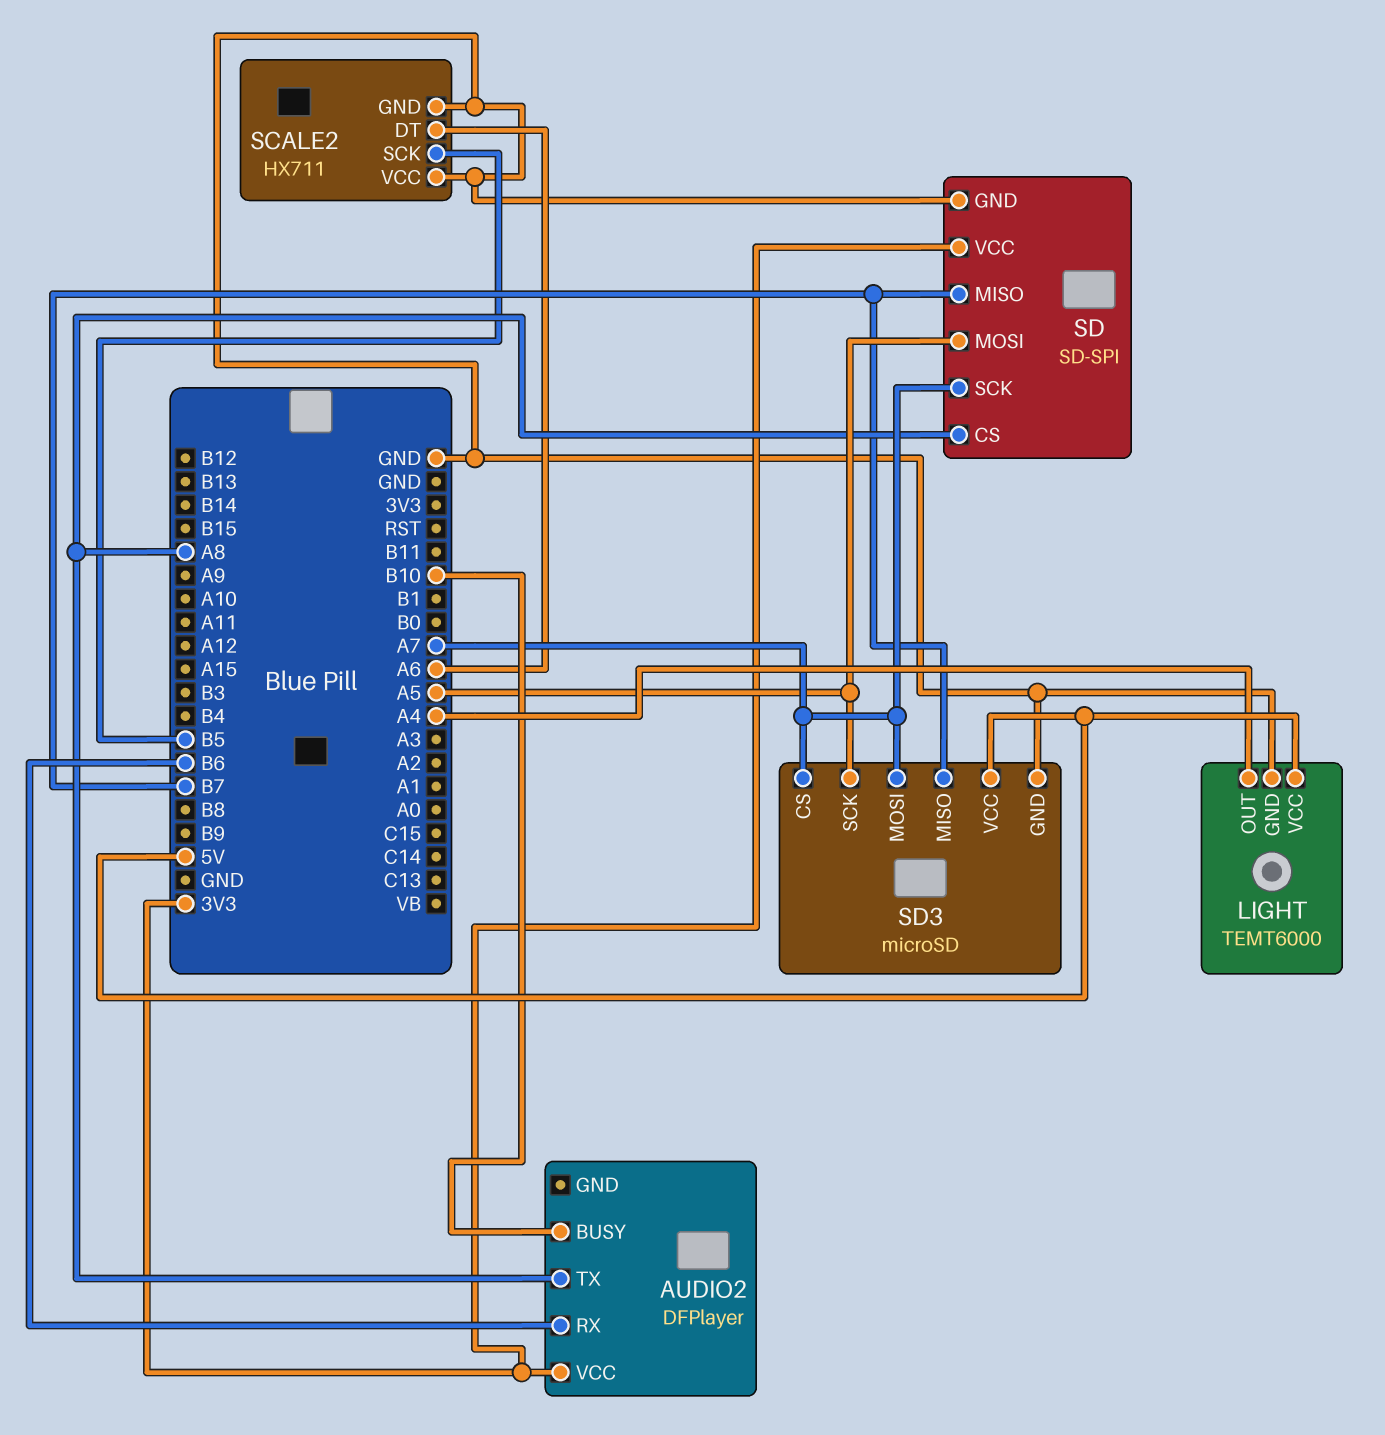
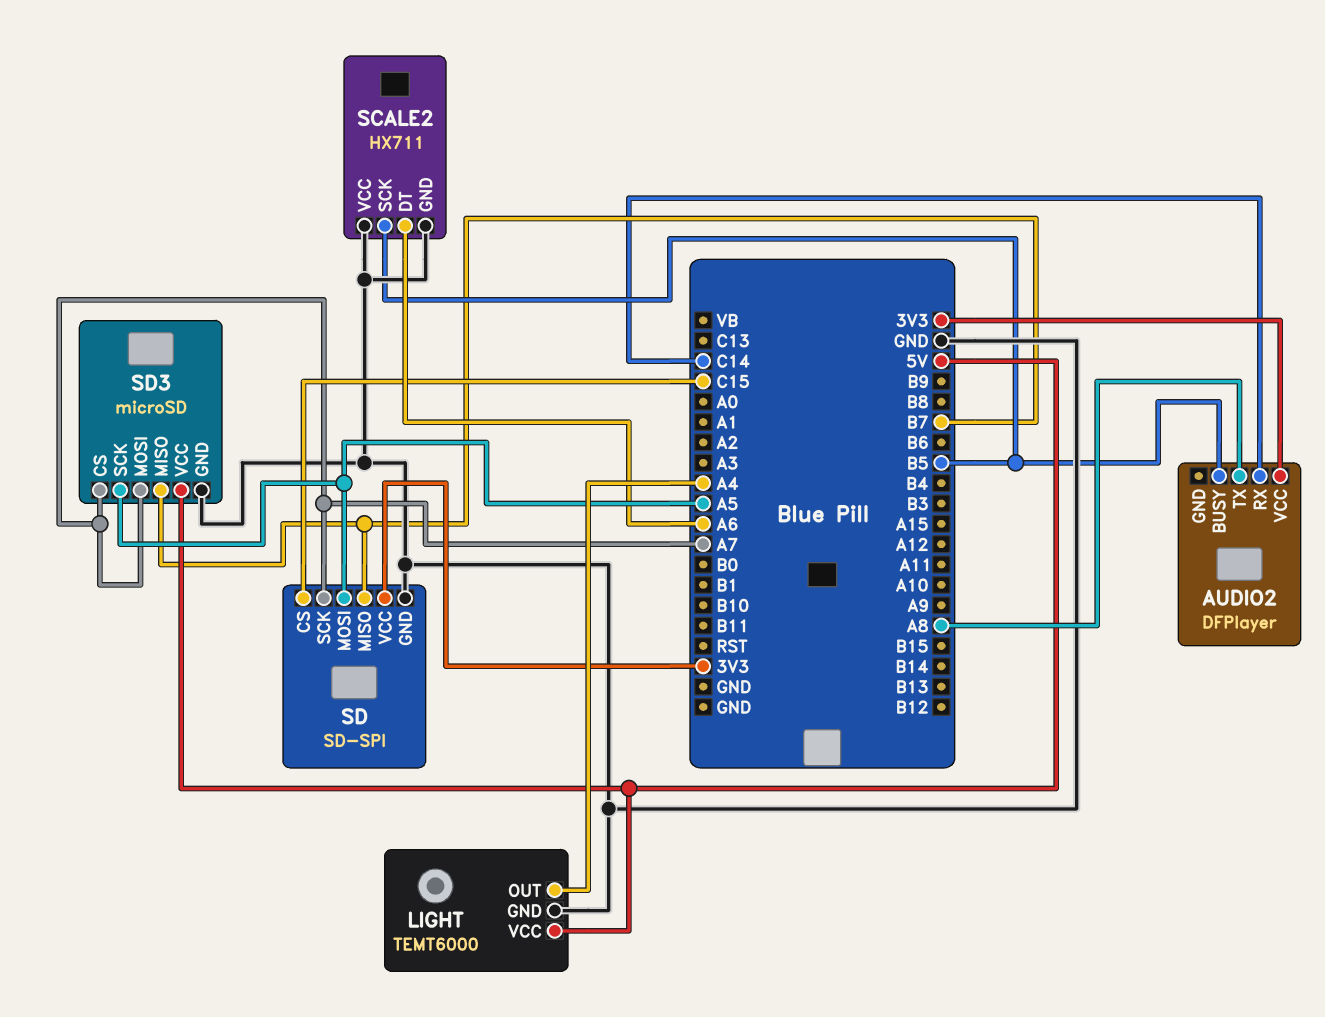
AUDIO2 pin BUSY: B10 -> B5
AUDIO2 pin RX: B6 -> C14
SD pin CS: A8 -> C15

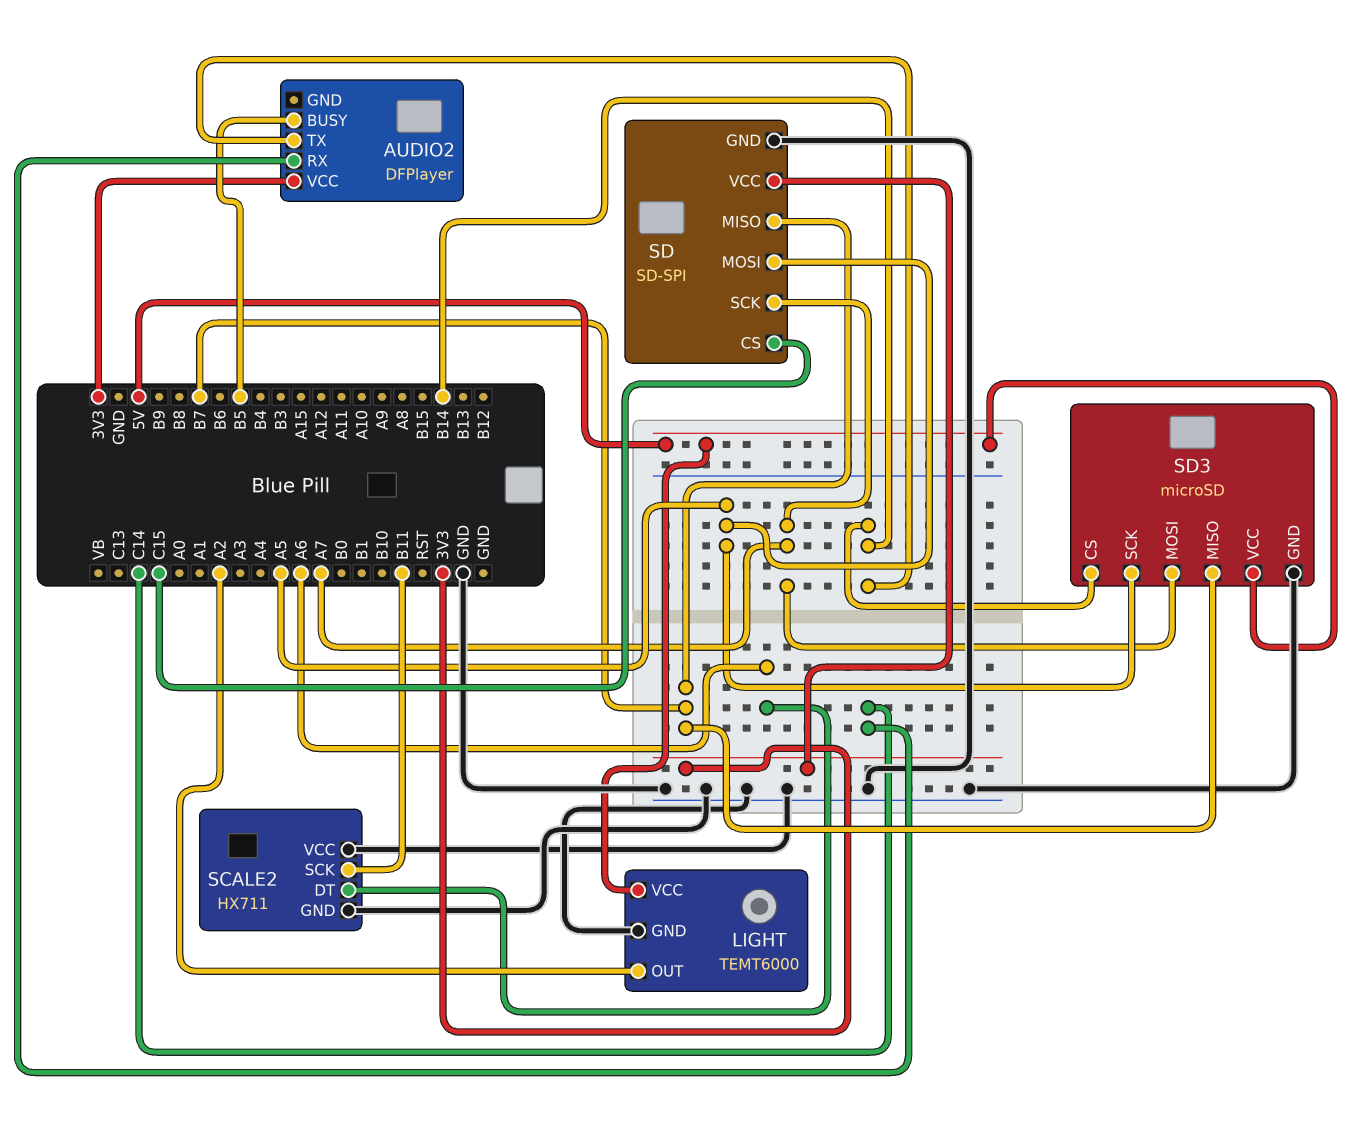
AUDIO2 pin TX: A8 -> B14
LIGHT pin OUT: A4 -> A2
SCALE2 pin SCK: B5 -> B11
SD3 pin CS: A7 -> B14

